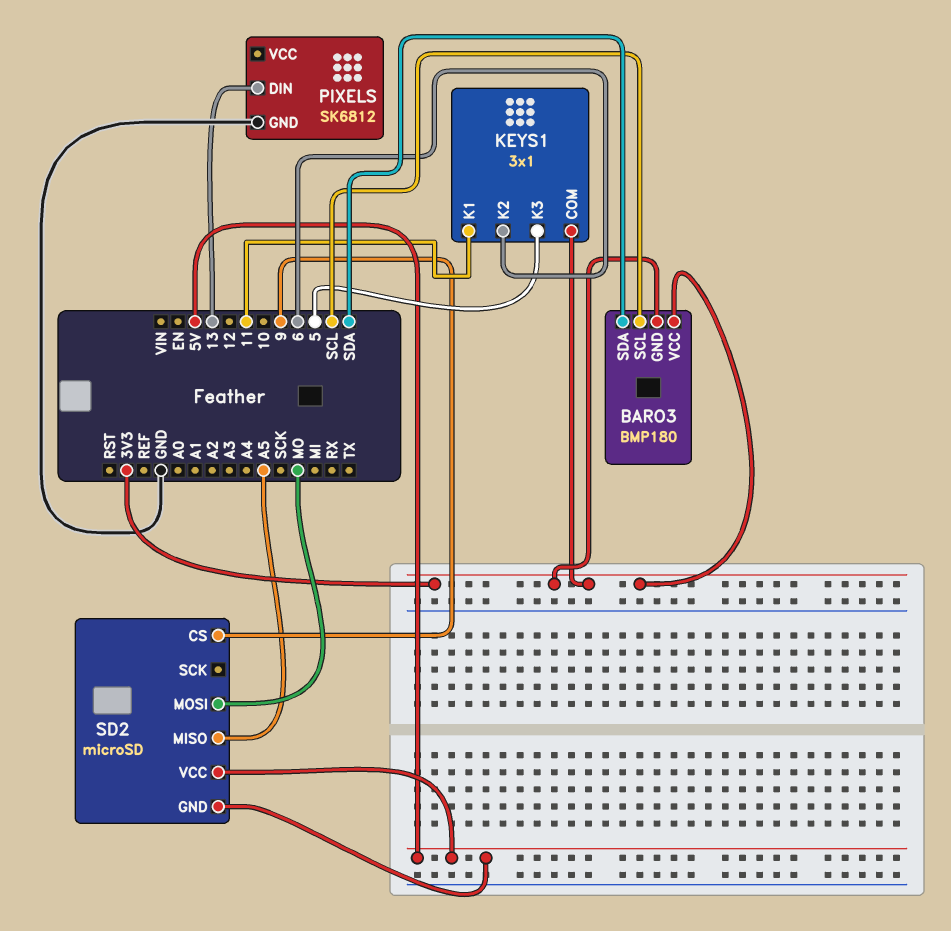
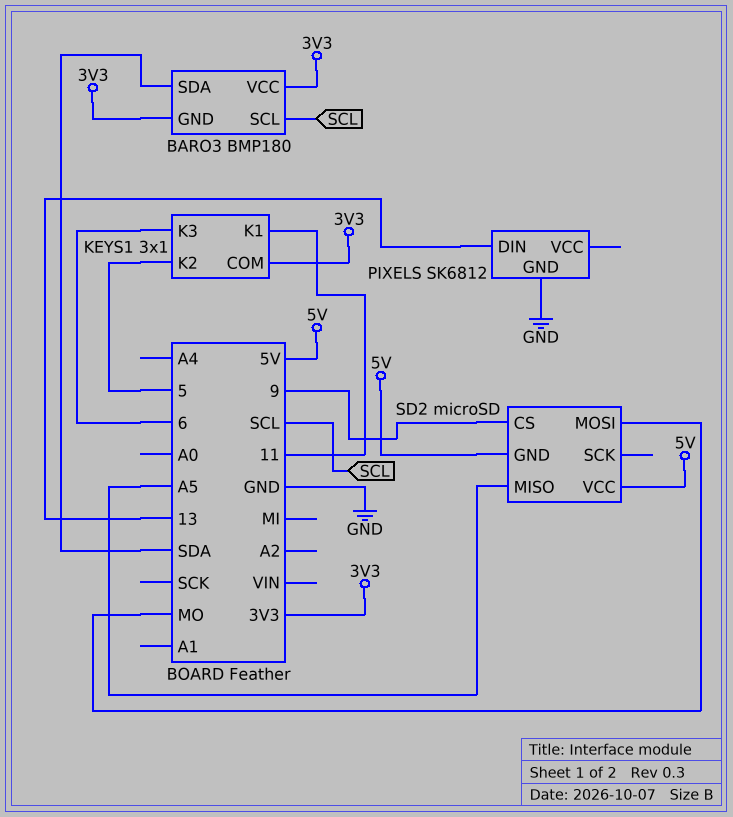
KEYS1 pin K2: 6 -> 5
KEYS1 pin K3: 5 -> 6

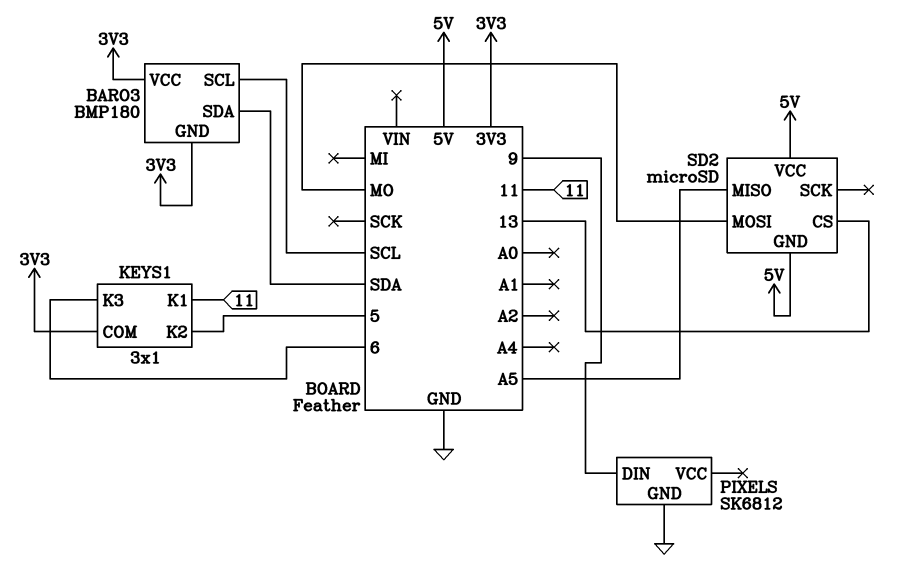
PIXELS pin DIN: 13 -> 9
SD2 pin CS: 9 -> 13

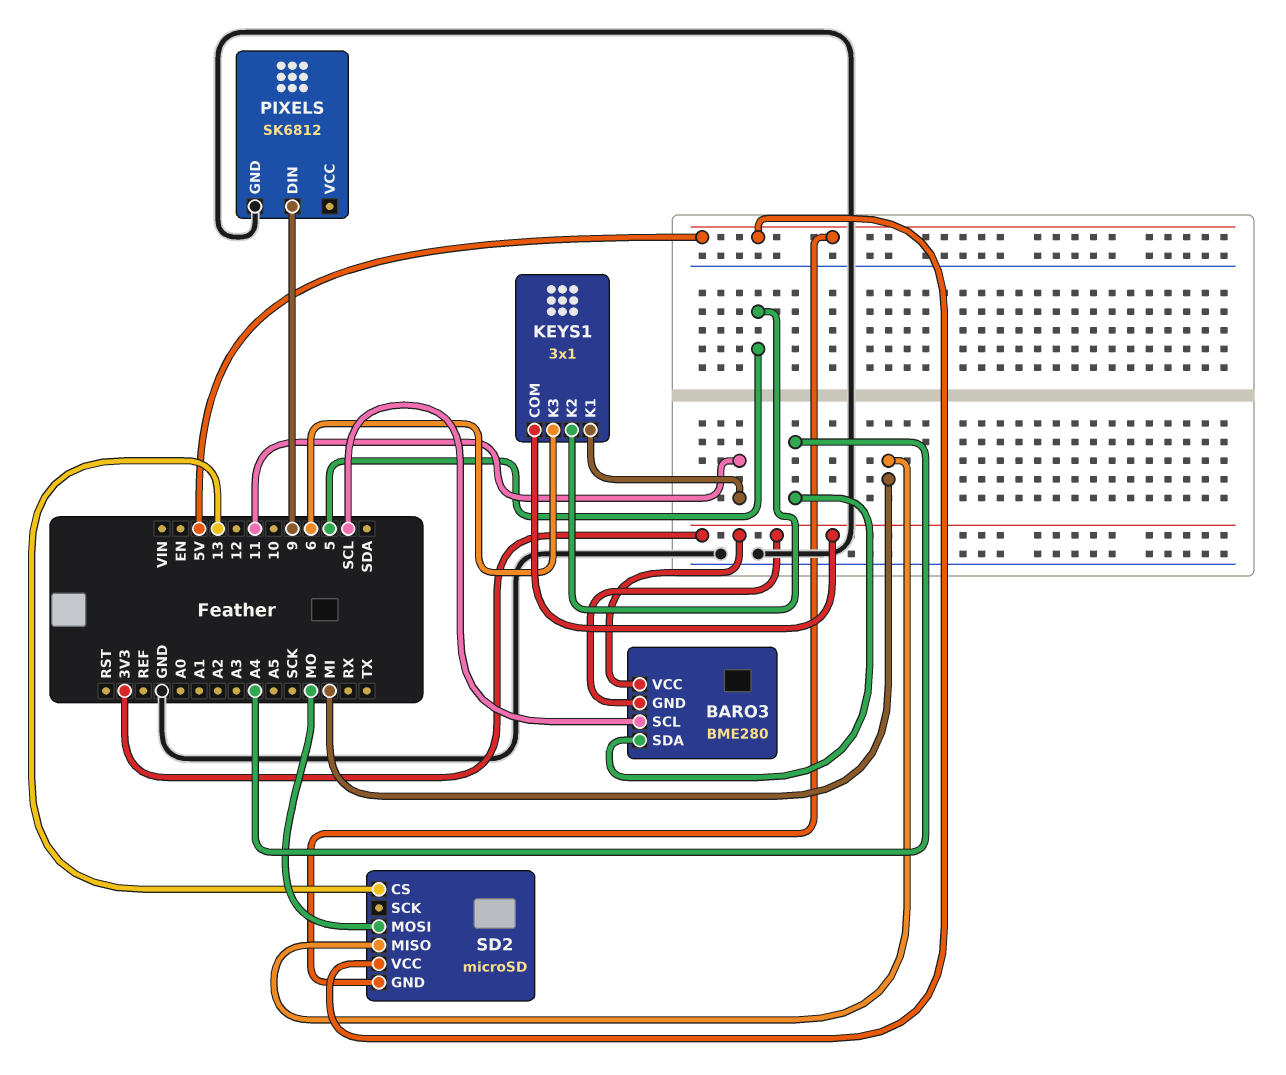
BARO3: BMP180 -> BME280
BARO3 pin SDA: SDA -> A4
SD2 pin MISO: A5 -> MI

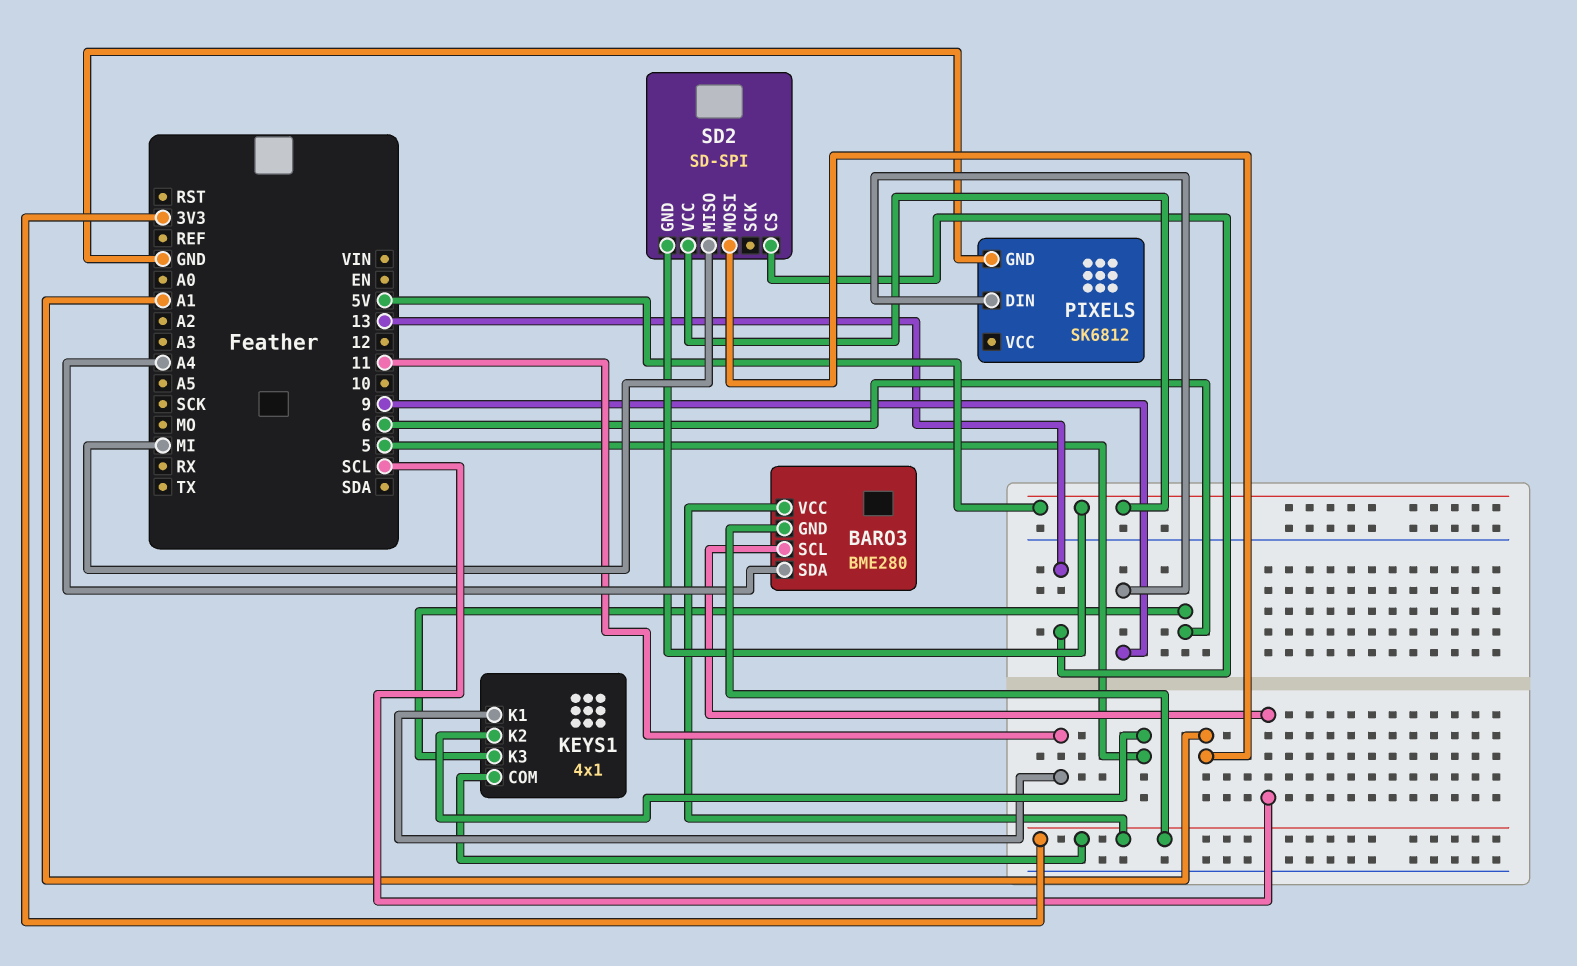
KEYS1: 3x1 -> 4x1
SD2: microSD -> SD-SPI
SD2 pin MOSI: MO -> A1

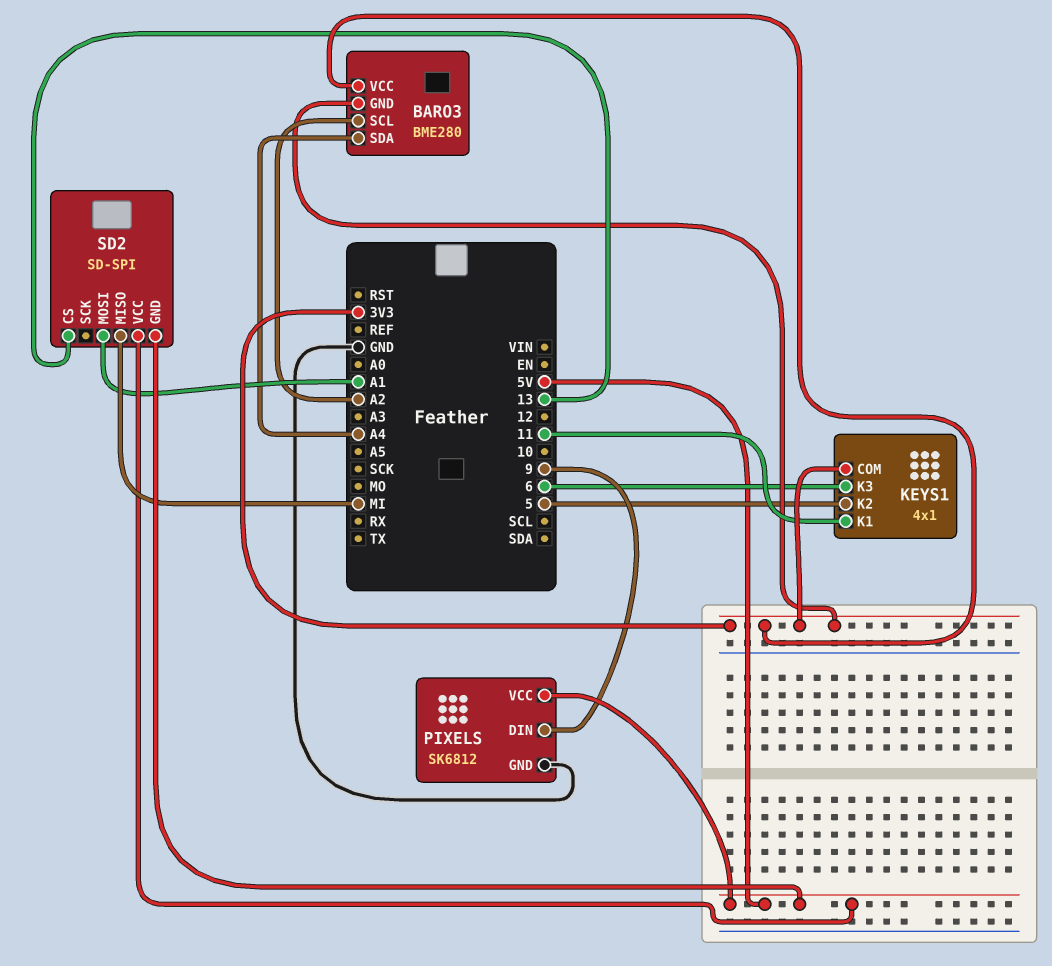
BARO3 pin SCL: SCL -> A2
PIXELS pin VCC: none -> 5V

